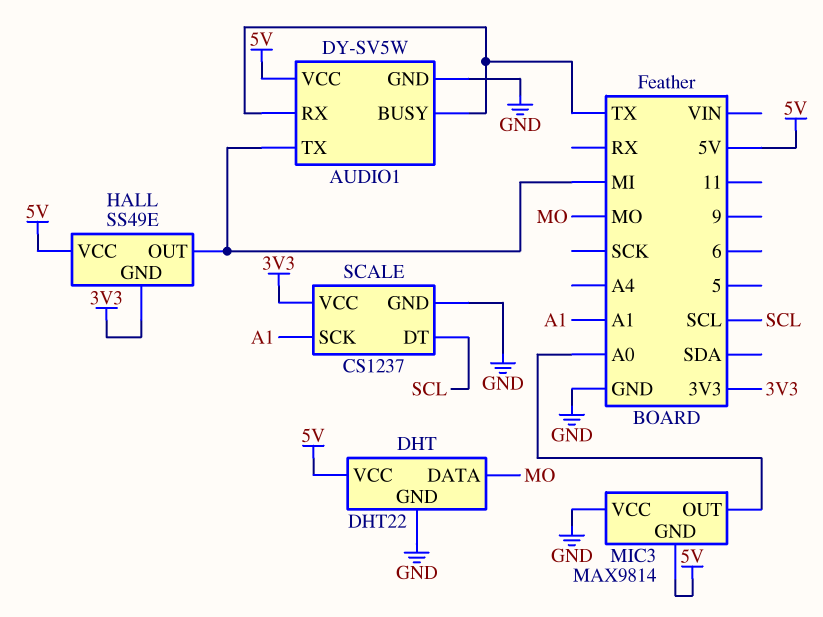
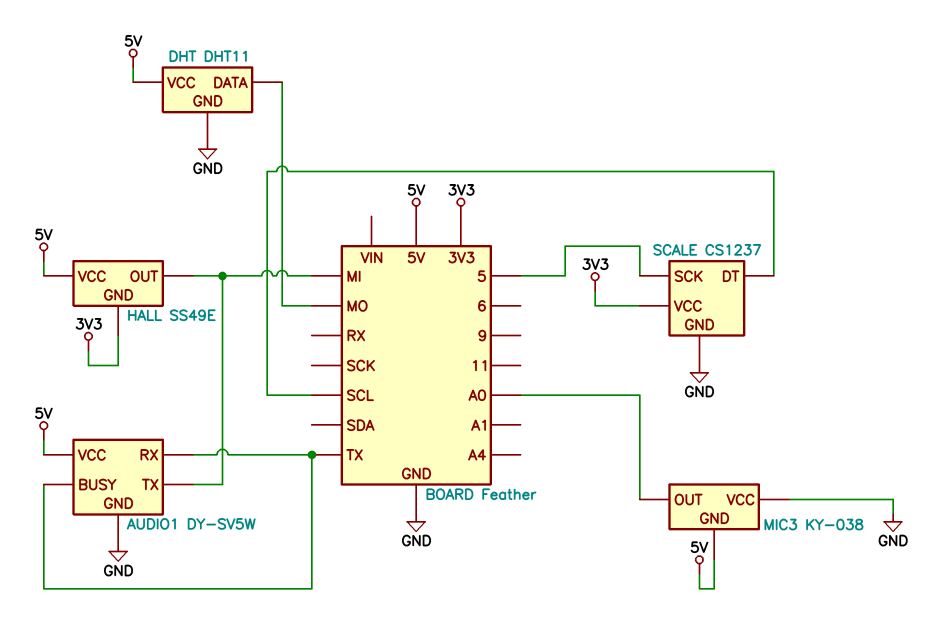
DHT: DHT22 -> DHT11
MIC3: MAX9814 -> KY-038
SCALE pin SCK: A1 -> 5

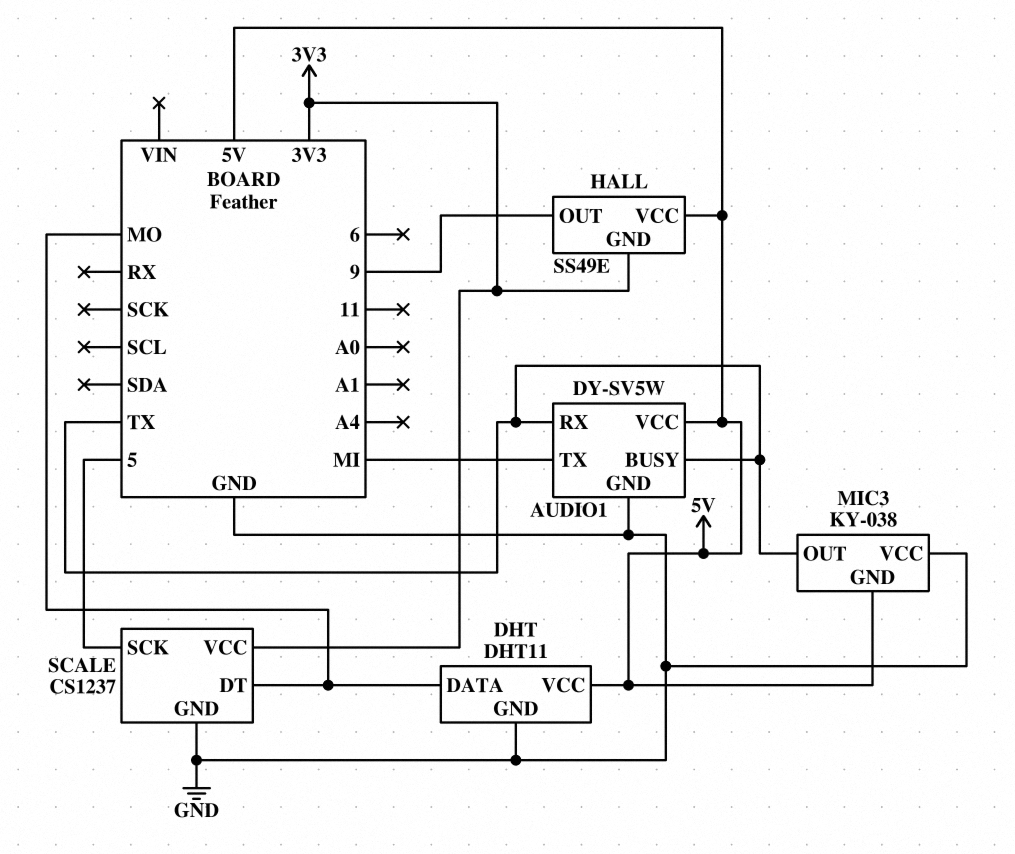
HALL pin OUT: MI -> 9
MIC3 pin OUT: A0 -> TX
SCALE pin DT: SCL -> MO

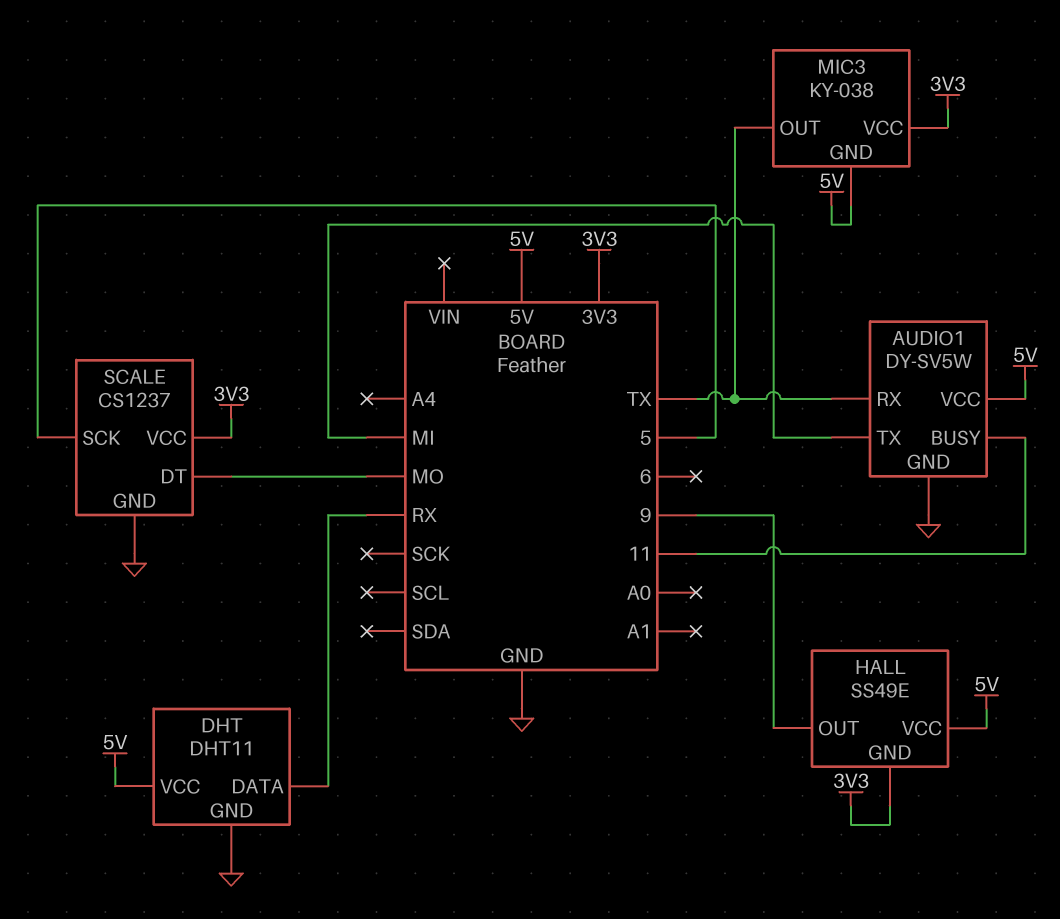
AUDIO1 pin BUSY: TX -> 11
DHT pin DATA: MO -> RX
MIC3 pin VCC: GND -> 3V3

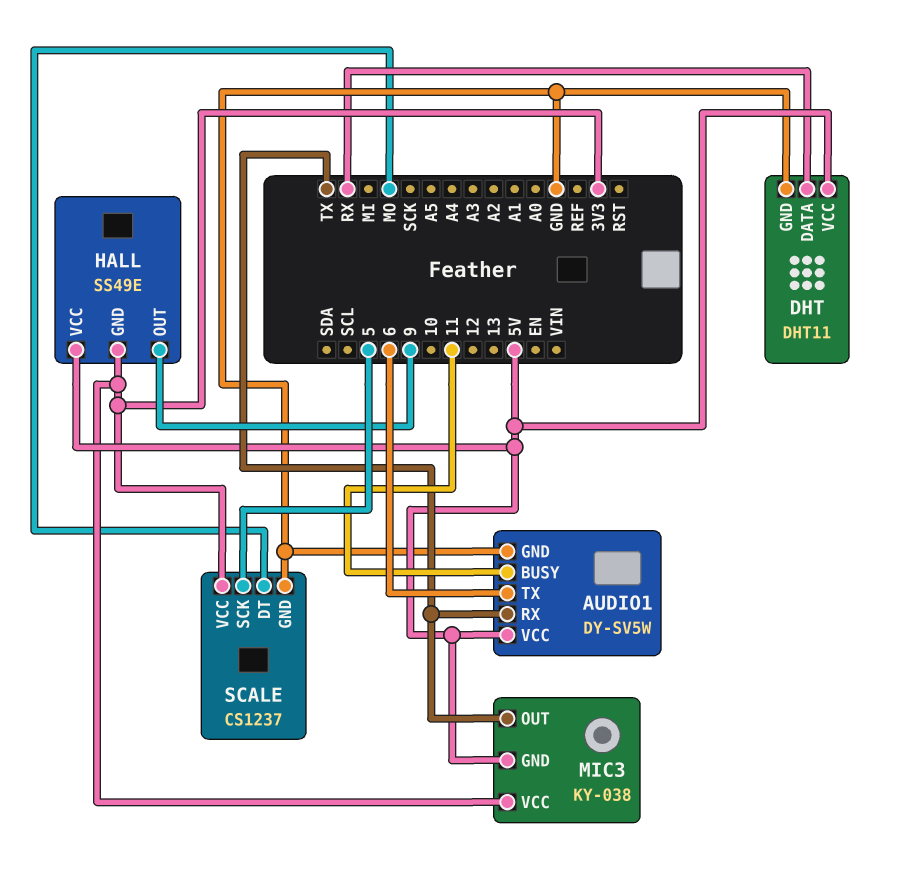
AUDIO1 pin TX: MI -> 6

